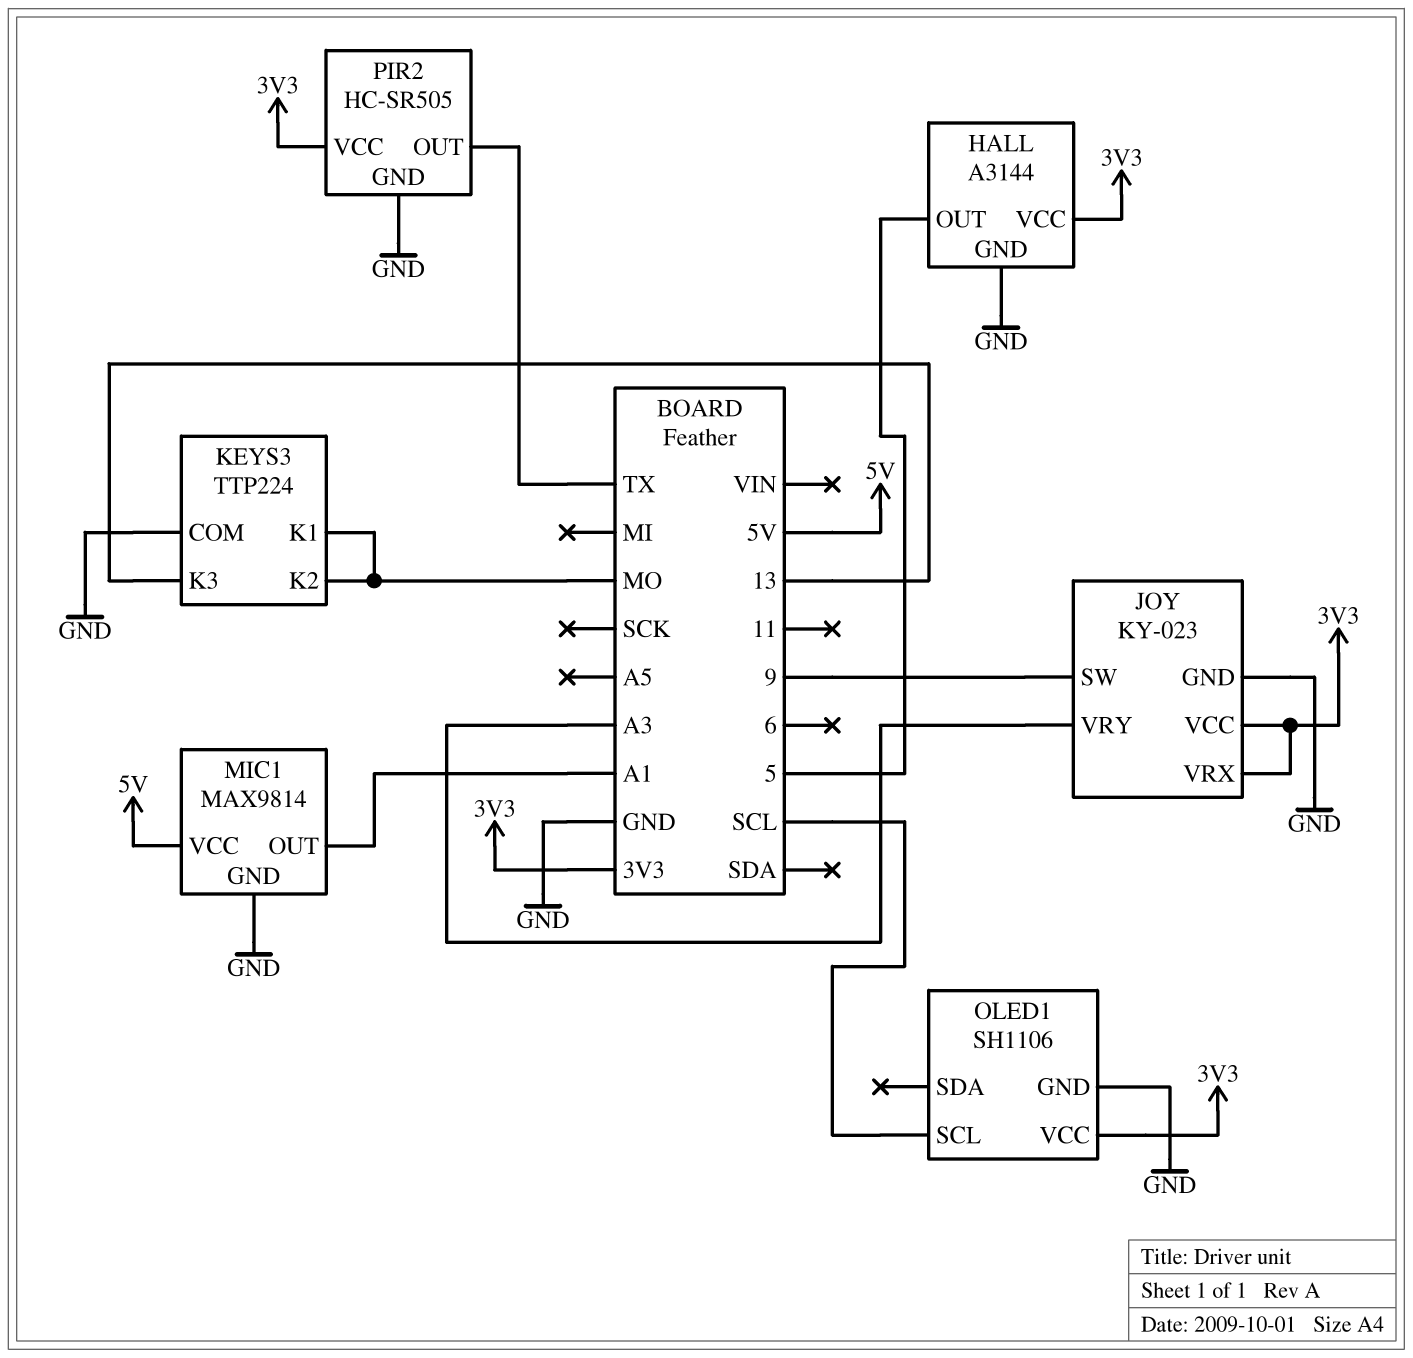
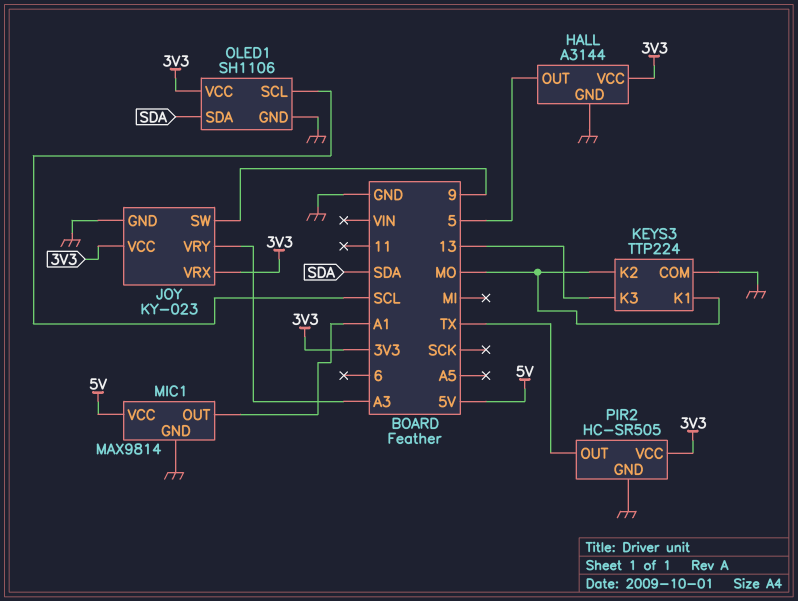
OLED1 pin SDA: none -> SDA

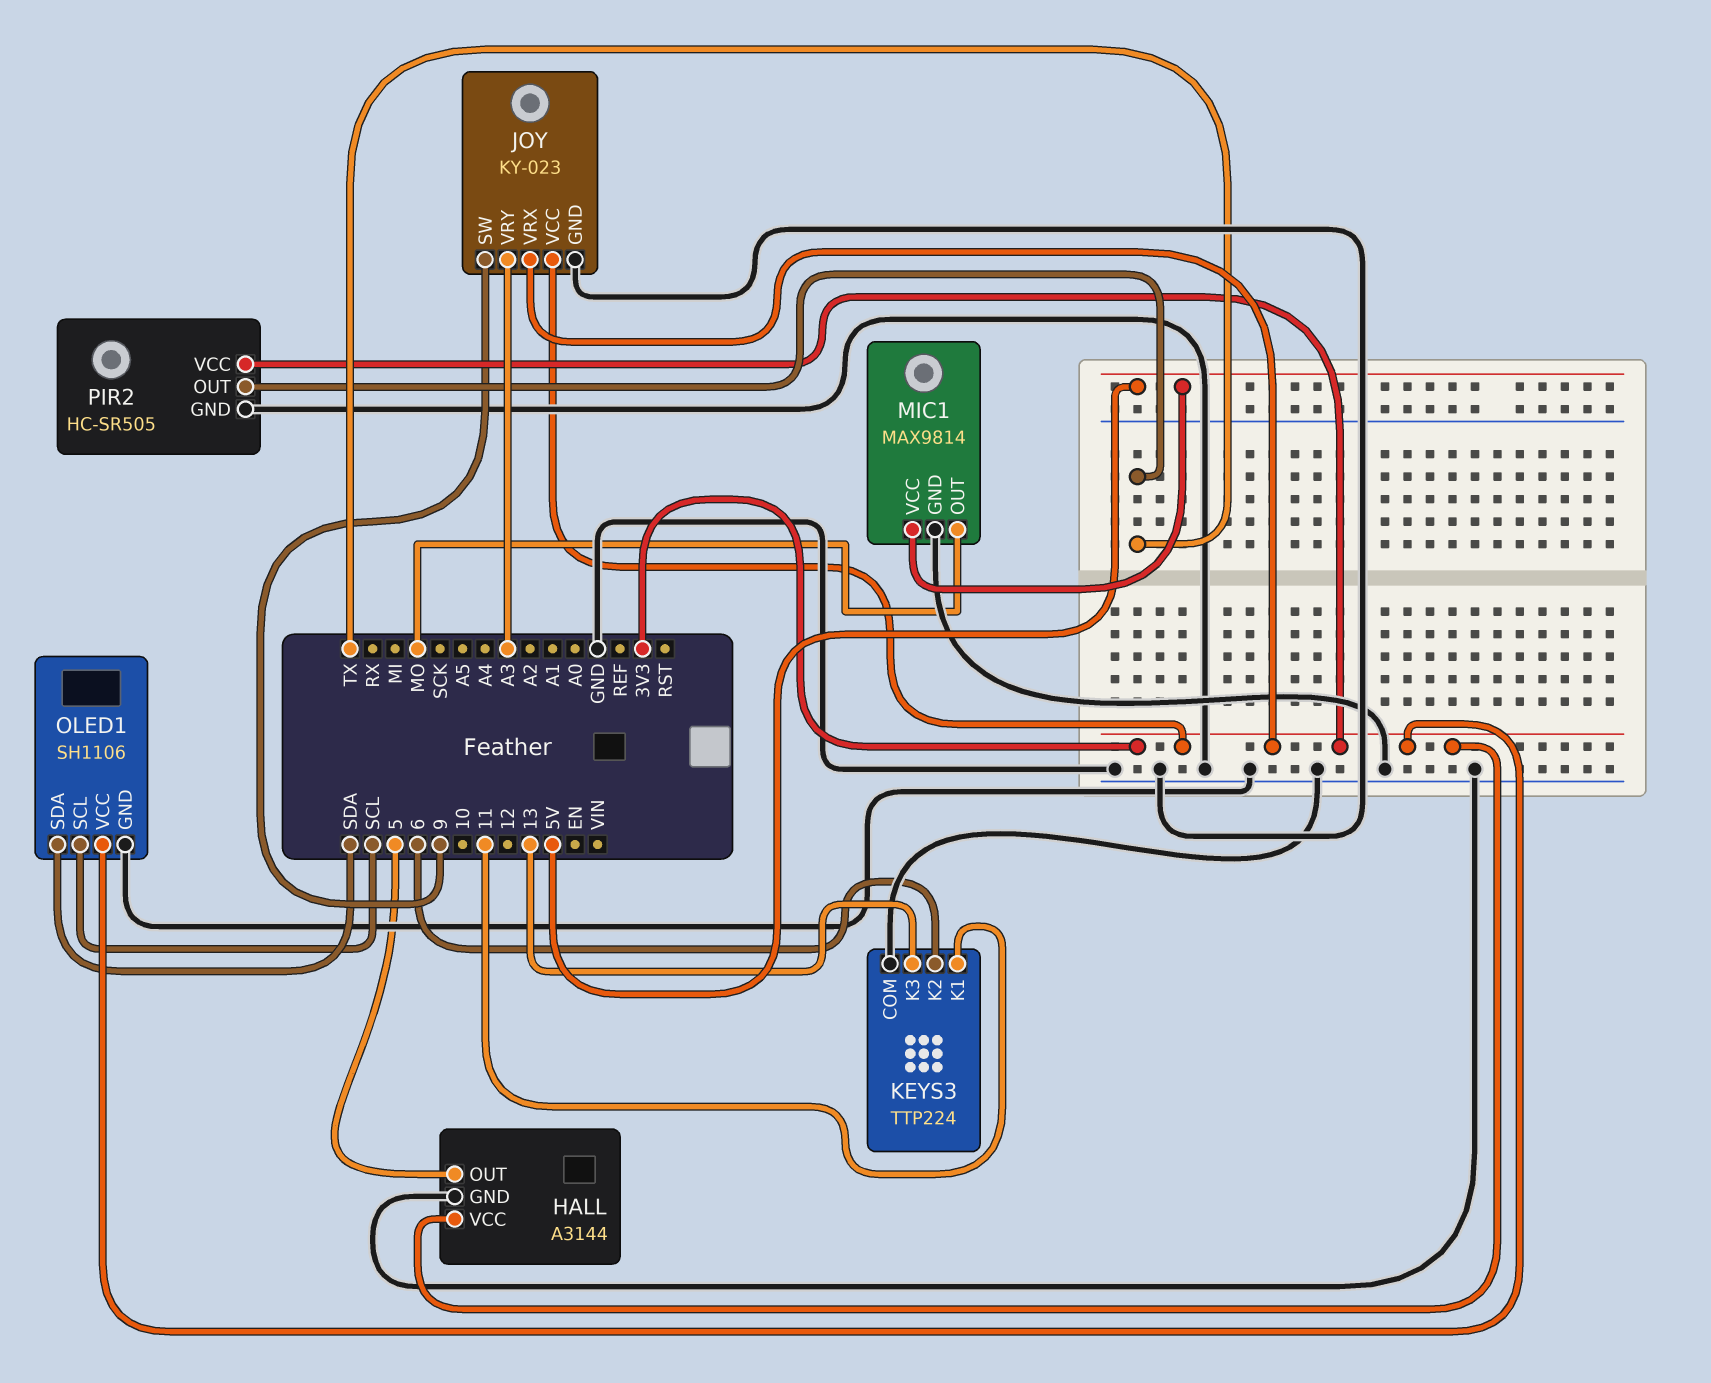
KEYS3 pin K1: MO -> 11
KEYS3 pin K2: MO -> 6
MIC1 pin OUT: A1 -> MO

